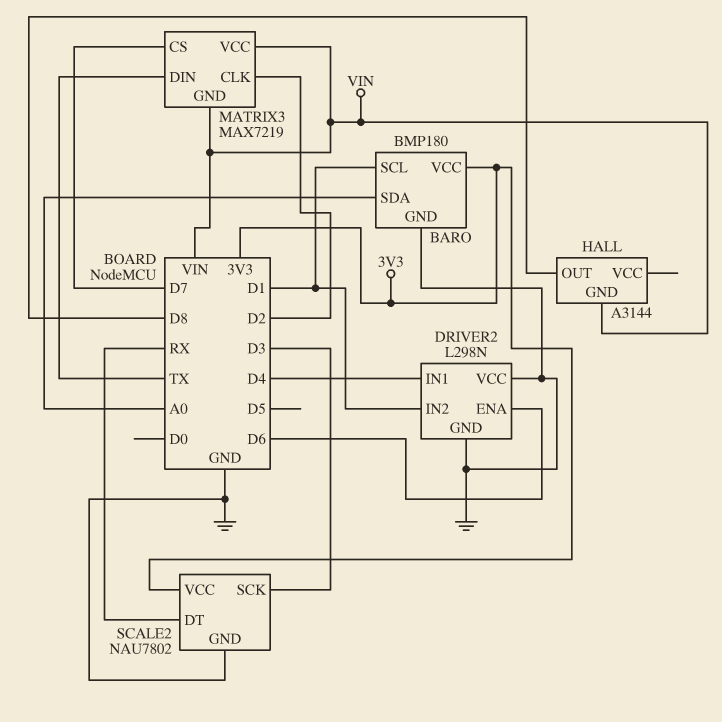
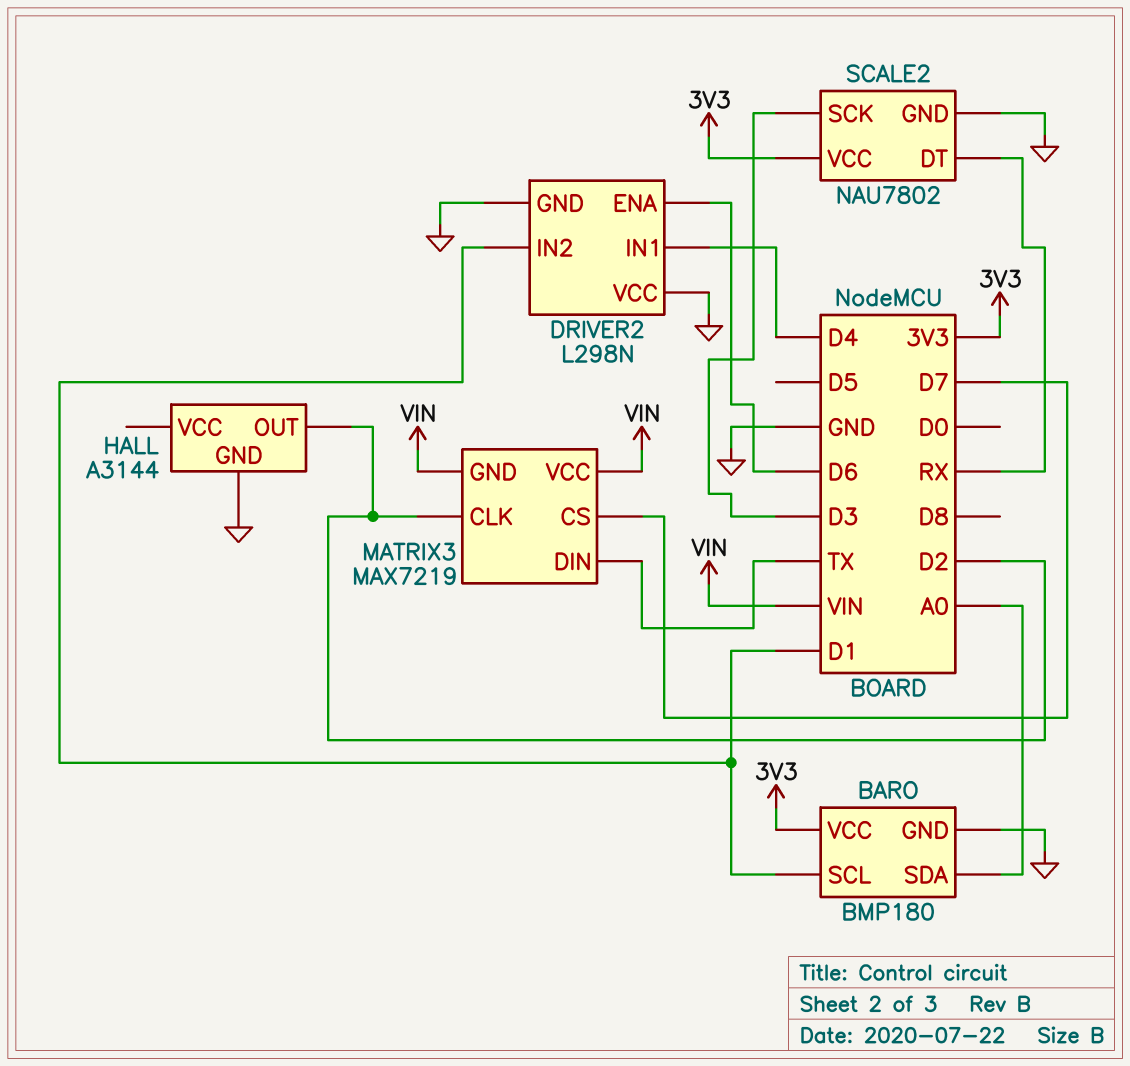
HALL pin GND: VIN -> GND
HALL pin OUT: D8 -> D2

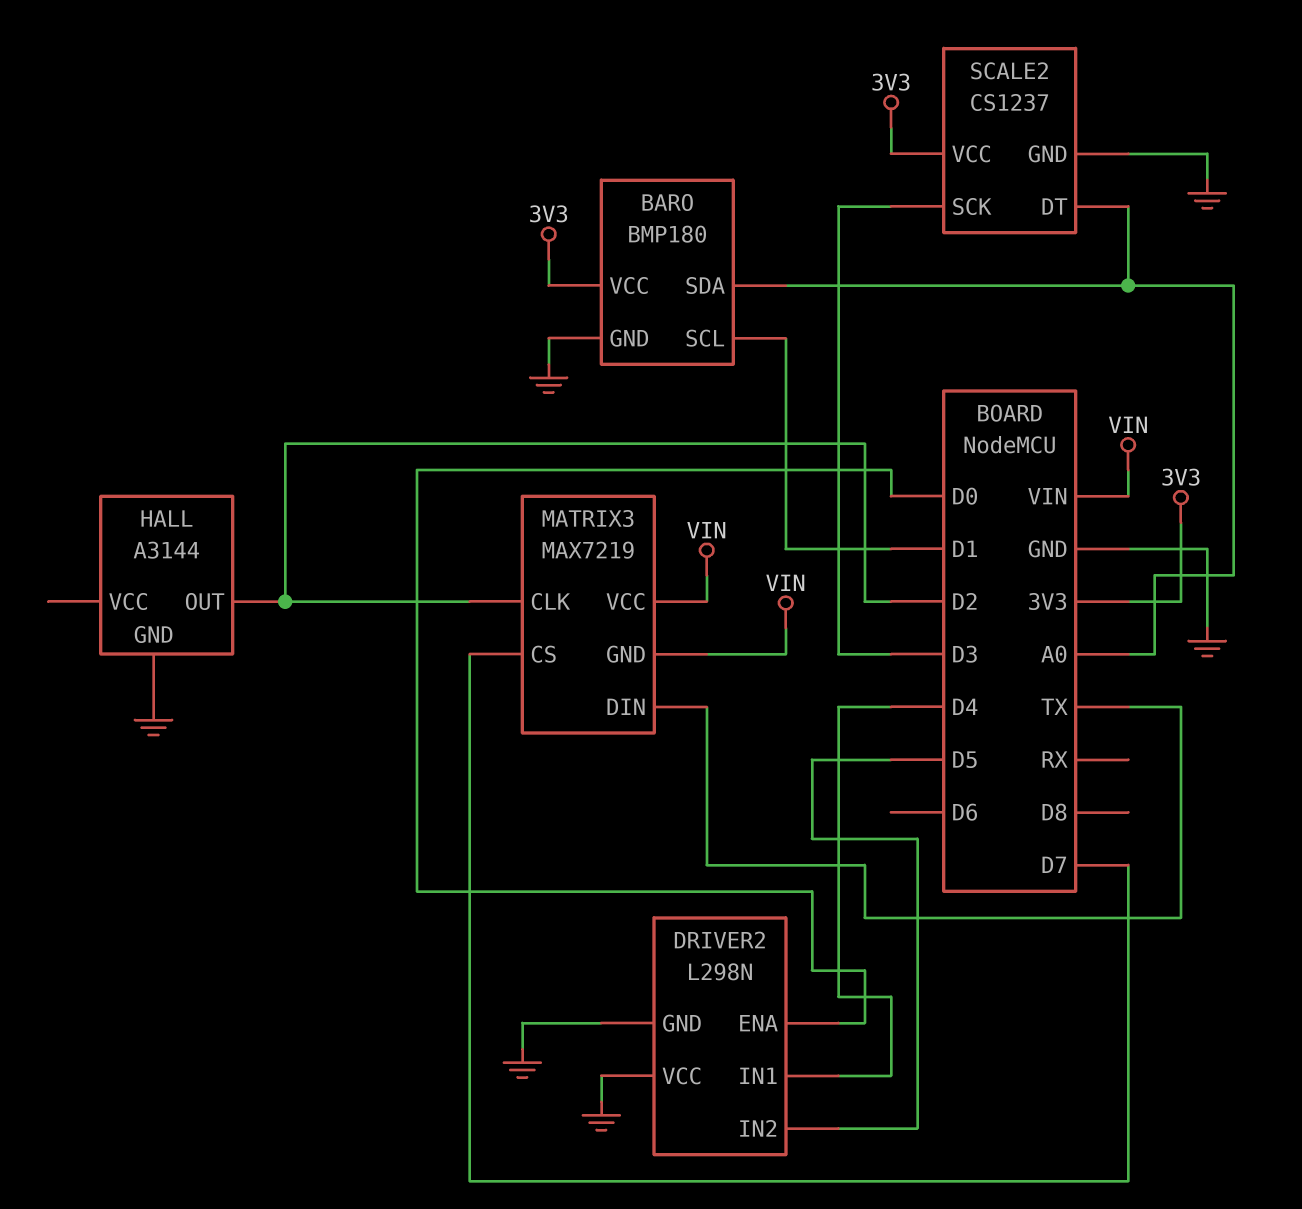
DRIVER2 pin ENA: D6 -> D0
DRIVER2 pin IN2: D1 -> D5
SCALE2: NAU7802 -> CS1237
SCALE2 pin DT: RX -> A0

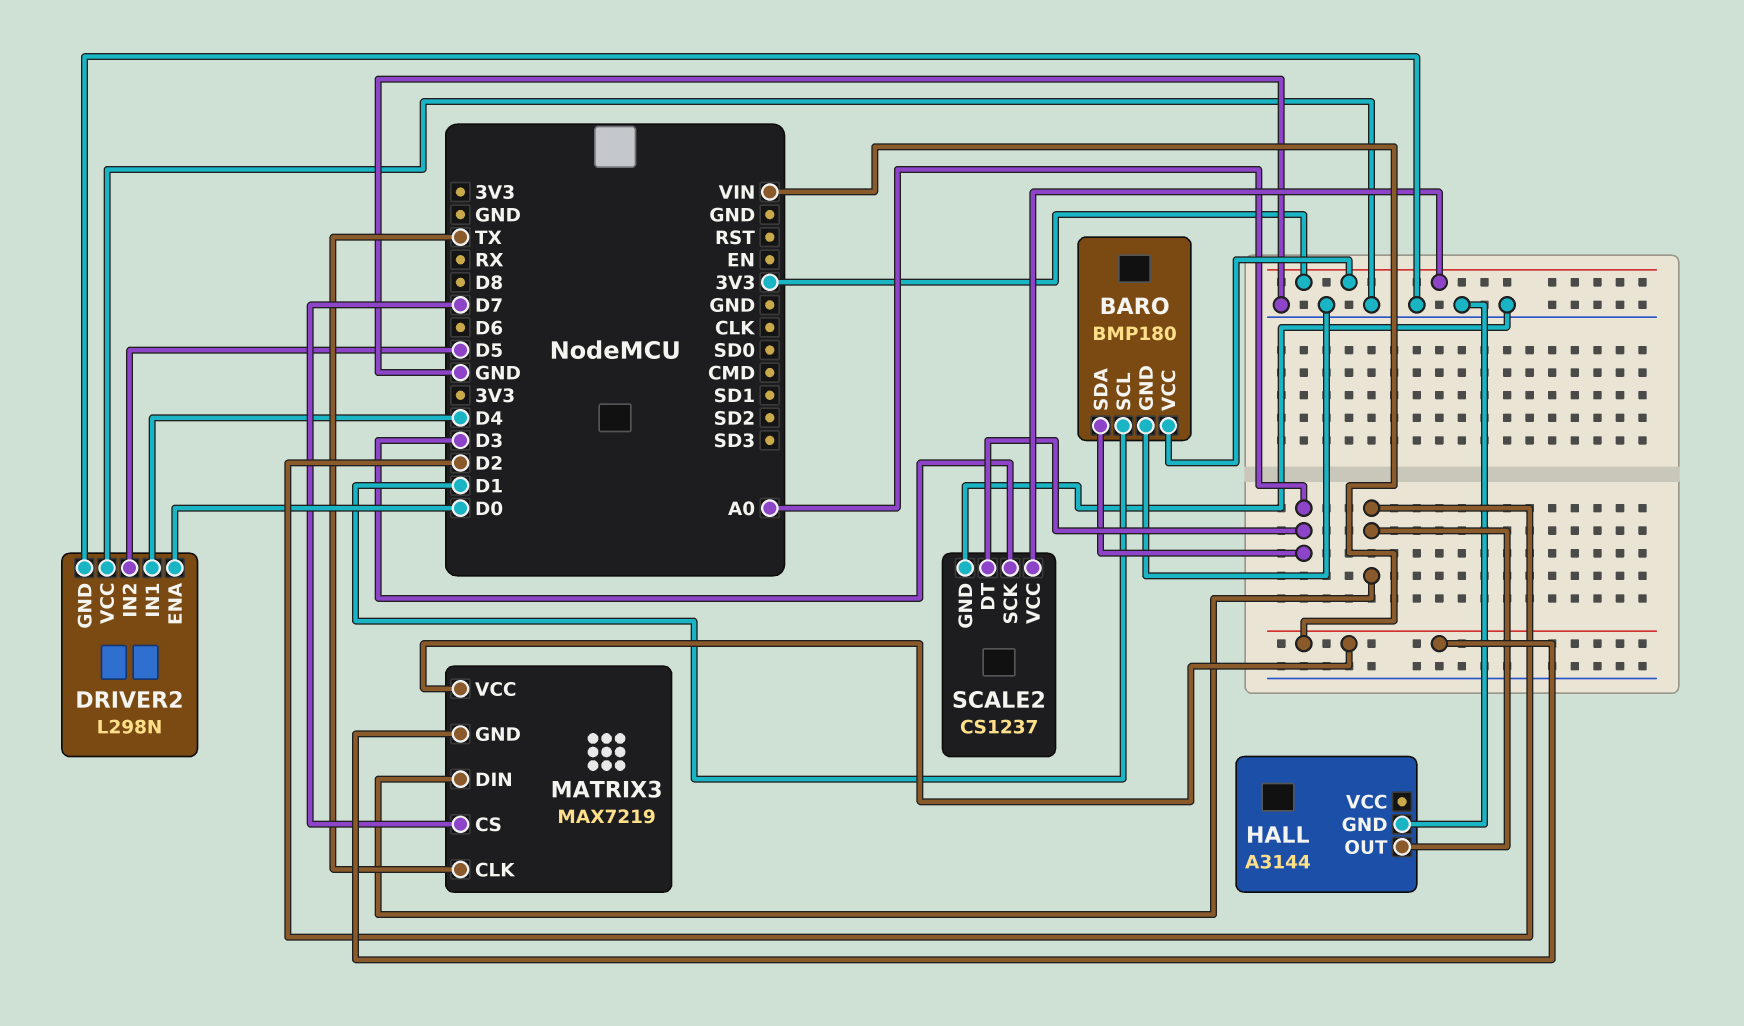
MATRIX3 pin CLK: D2 -> TX
MATRIX3 pin DIN: TX -> D2

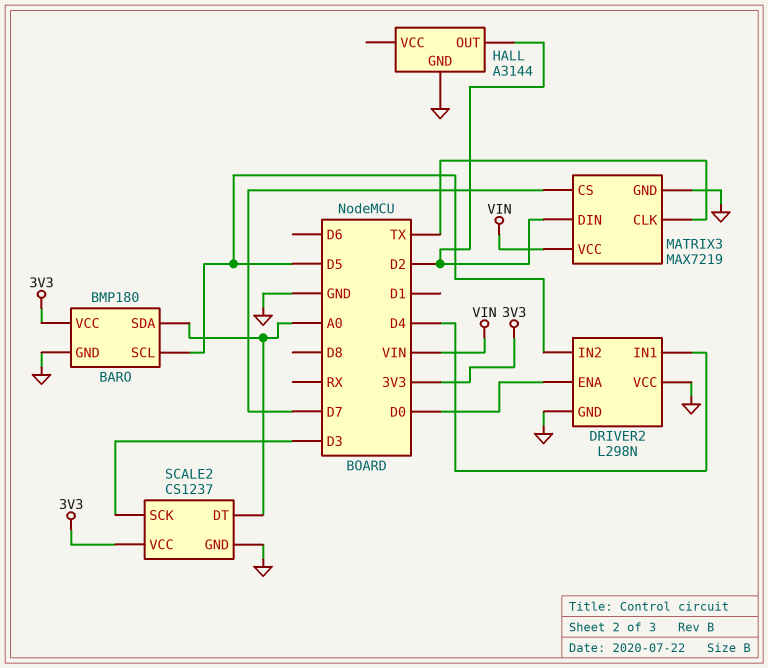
BARO pin SCL: D1 -> D5
MATRIX3 pin GND: VIN -> GND

